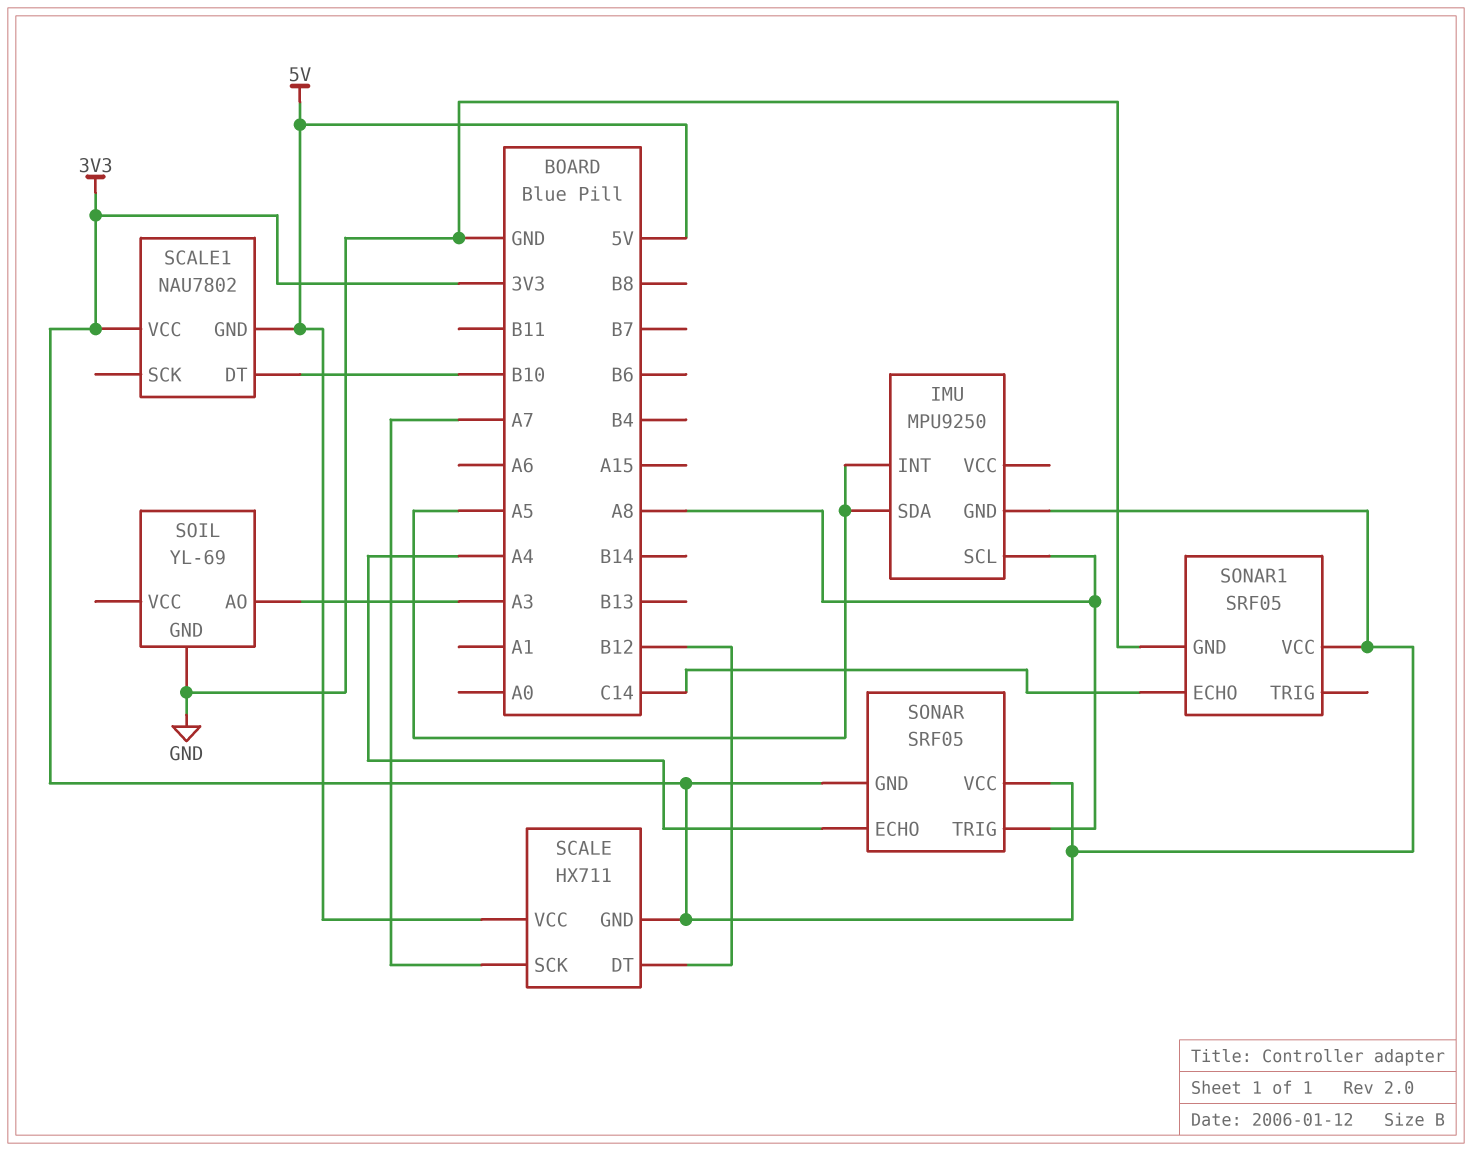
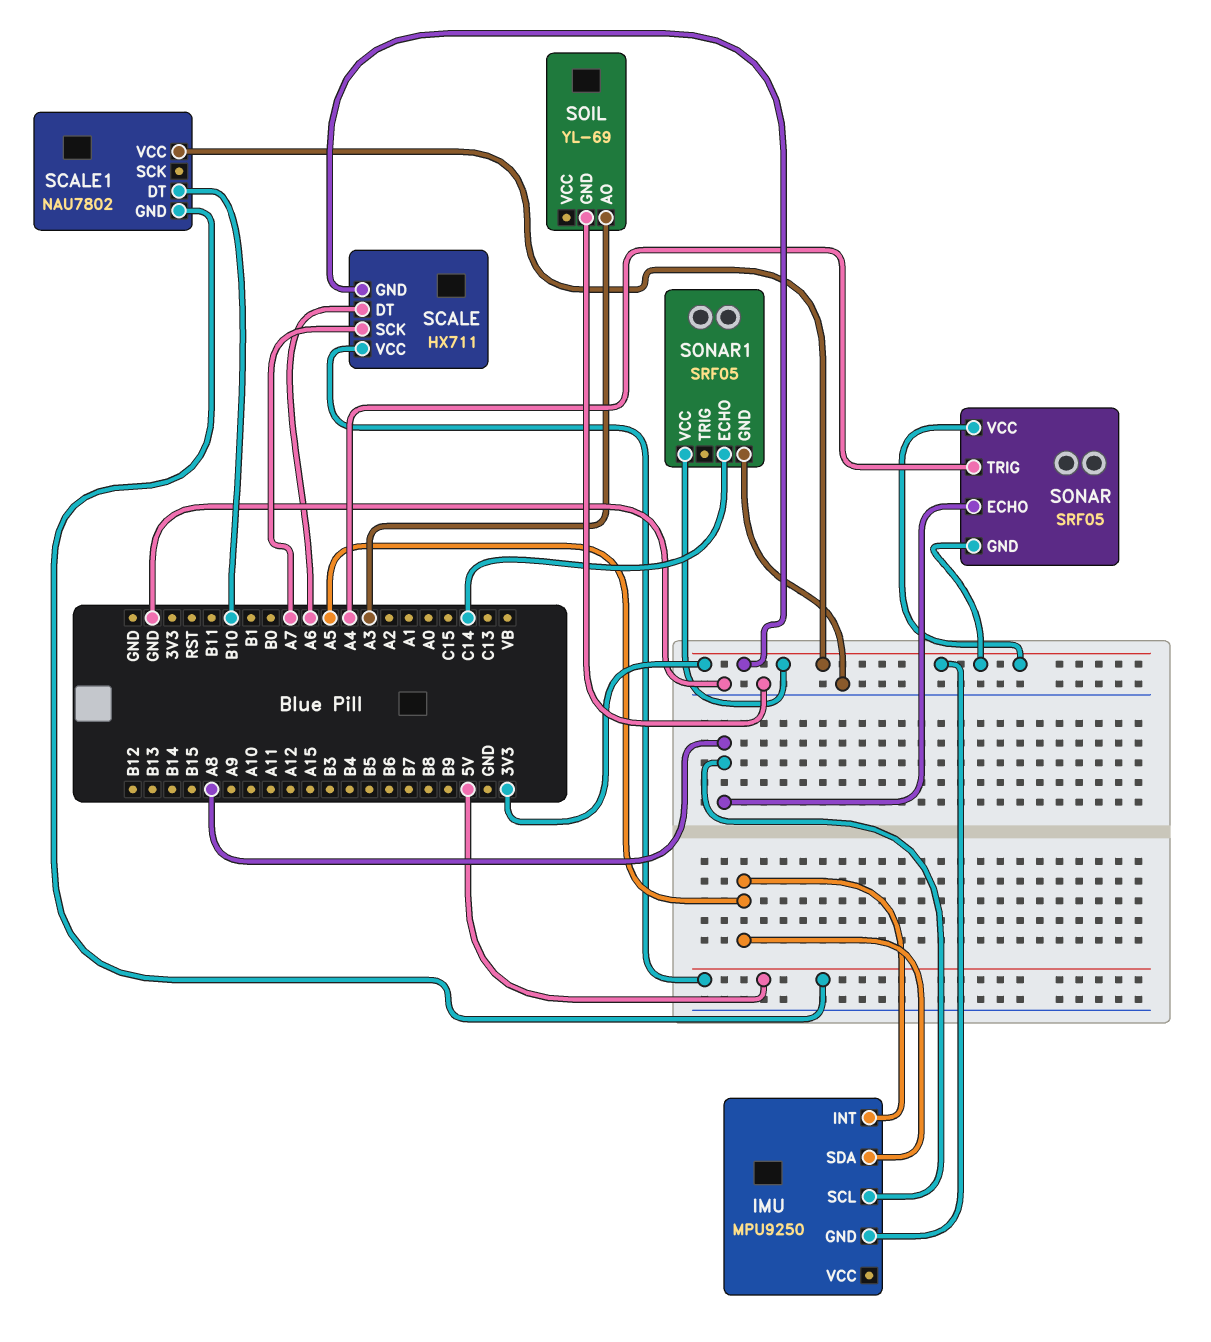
SCALE pin DT: B12 -> A6
SONAR pin ECHO: A4 -> A8
SONAR pin TRIG: A8 -> A4

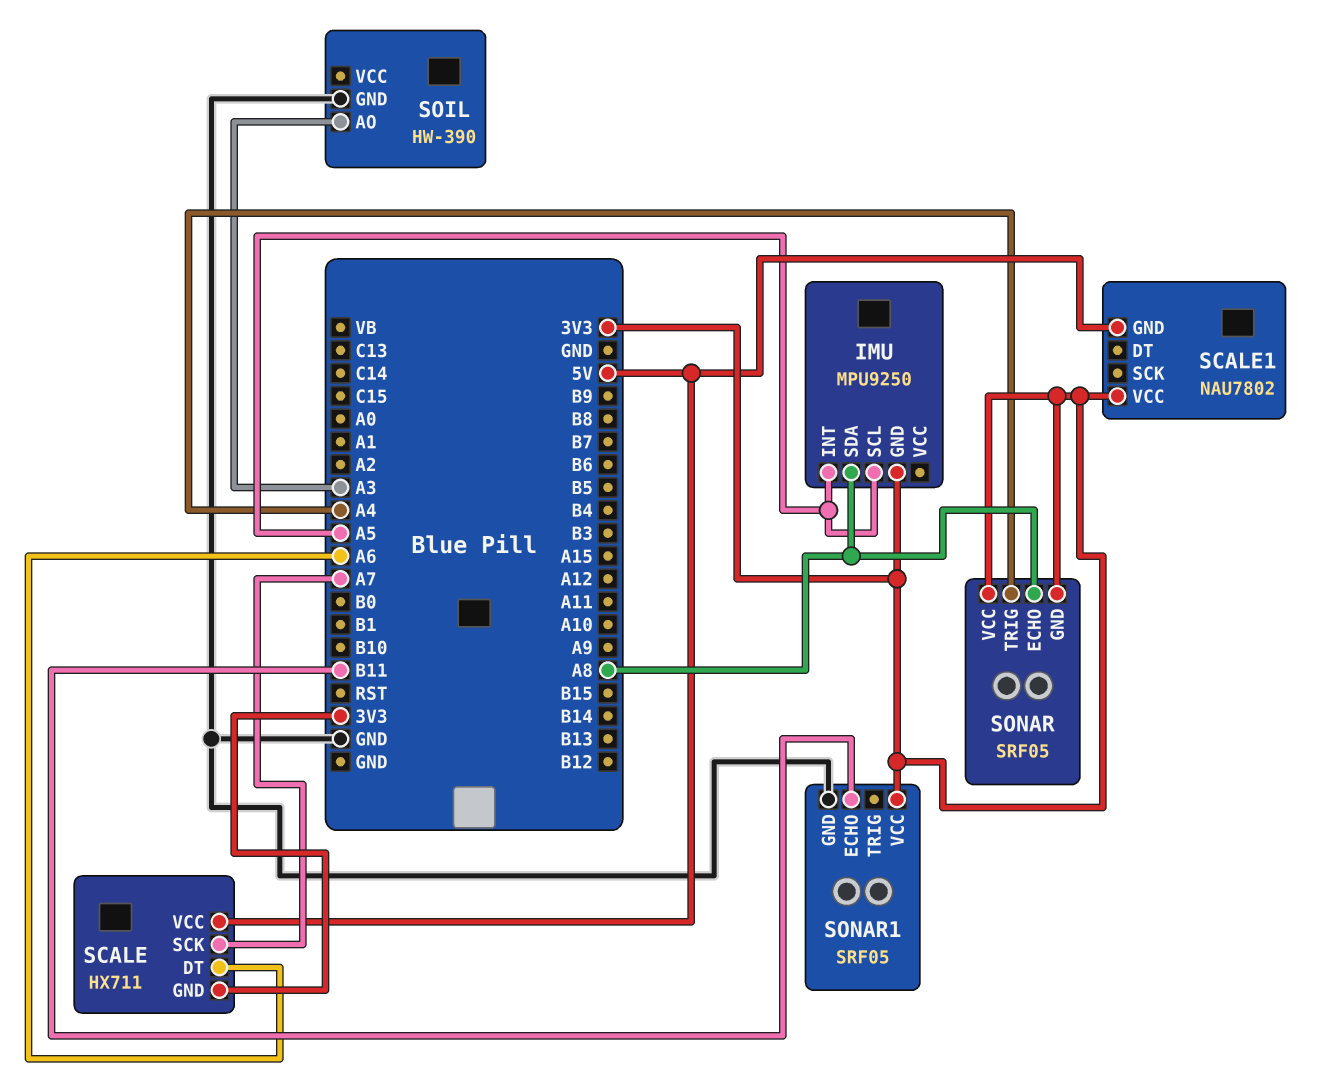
IMU pin SCL: A8 -> A5
IMU pin SDA: A5 -> A8
SCALE1 pin DT: B10 -> none
SOIL: YL-69 -> HW-390
SONAR1 pin ECHO: C14 -> B11

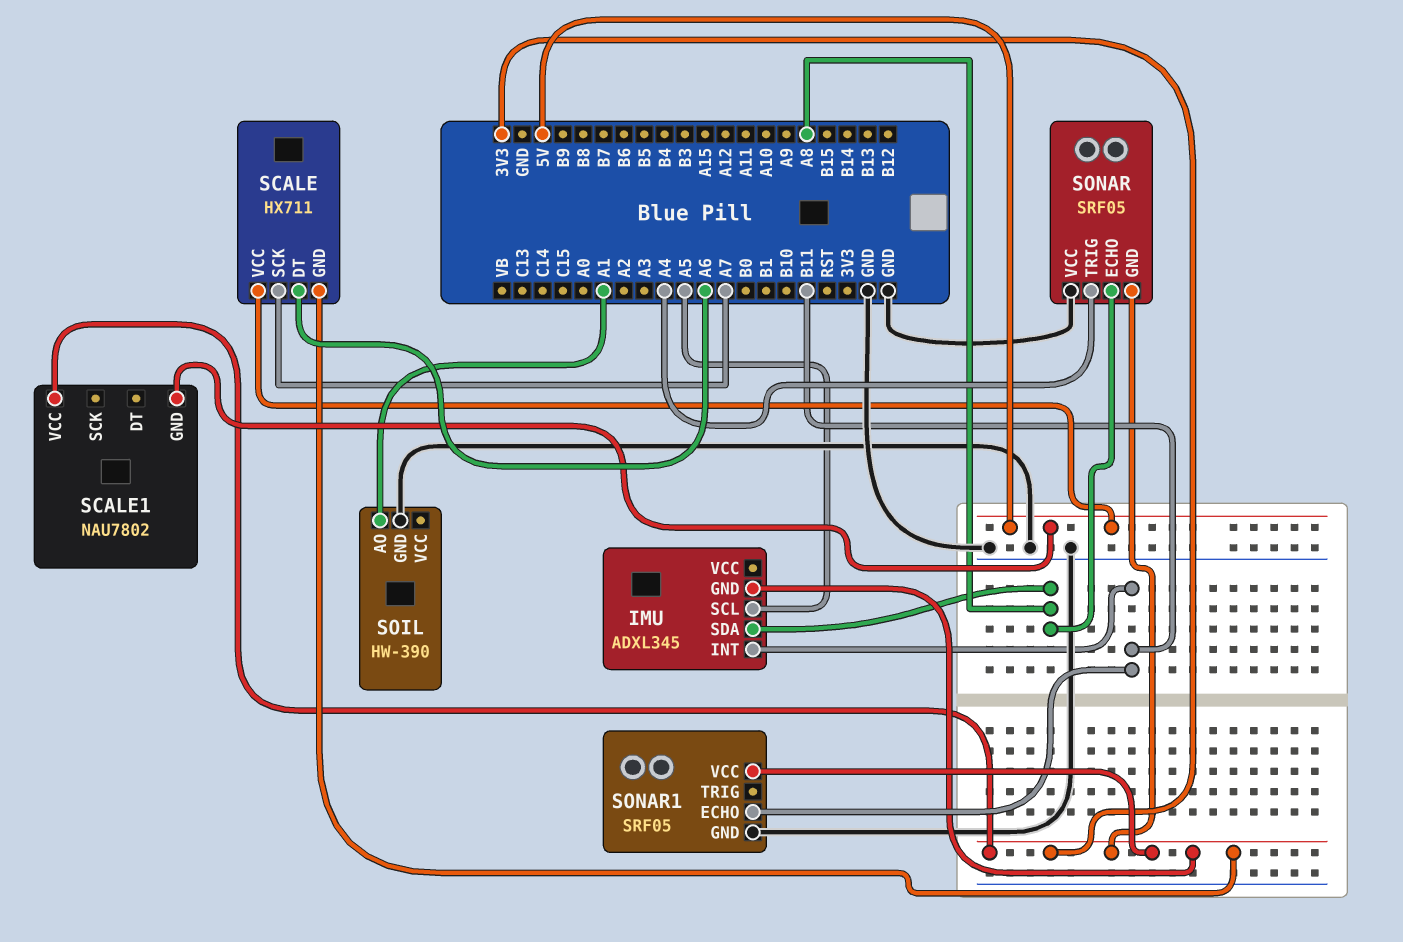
IMU: MPU9250 -> ADXL345
IMU pin INT: A5 -> B11
SOIL pin AO: A3 -> A1
SONAR pin VCC: 3V3 -> GND

